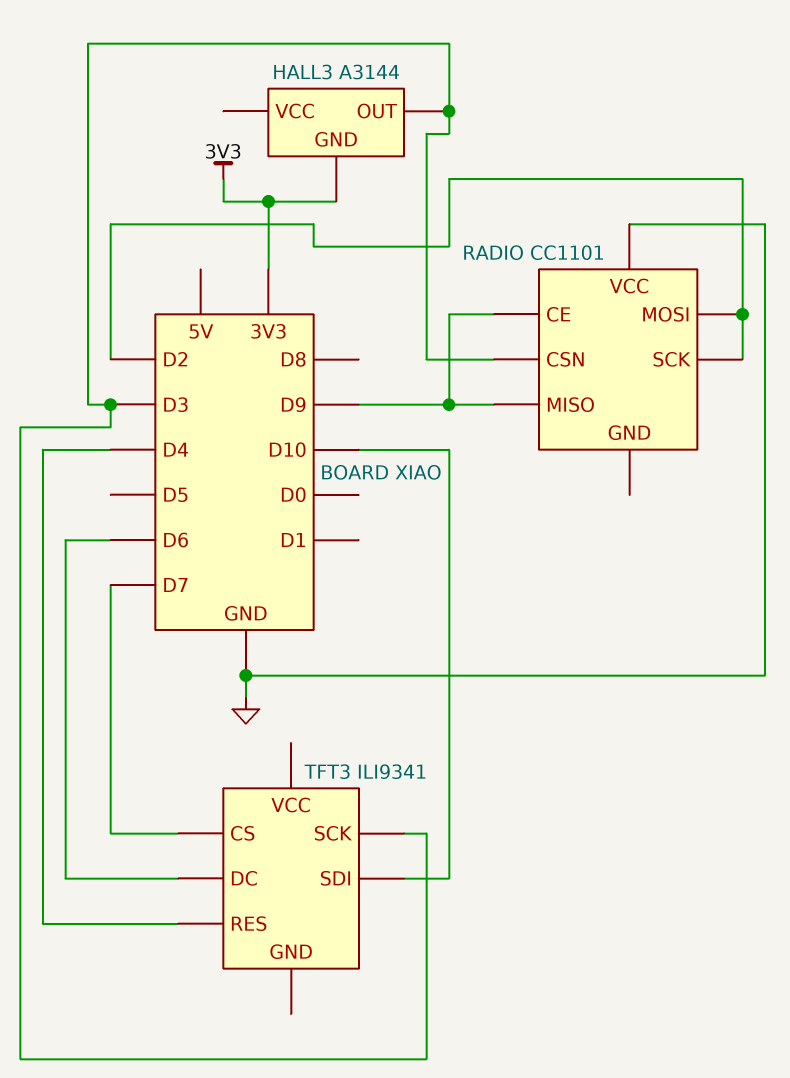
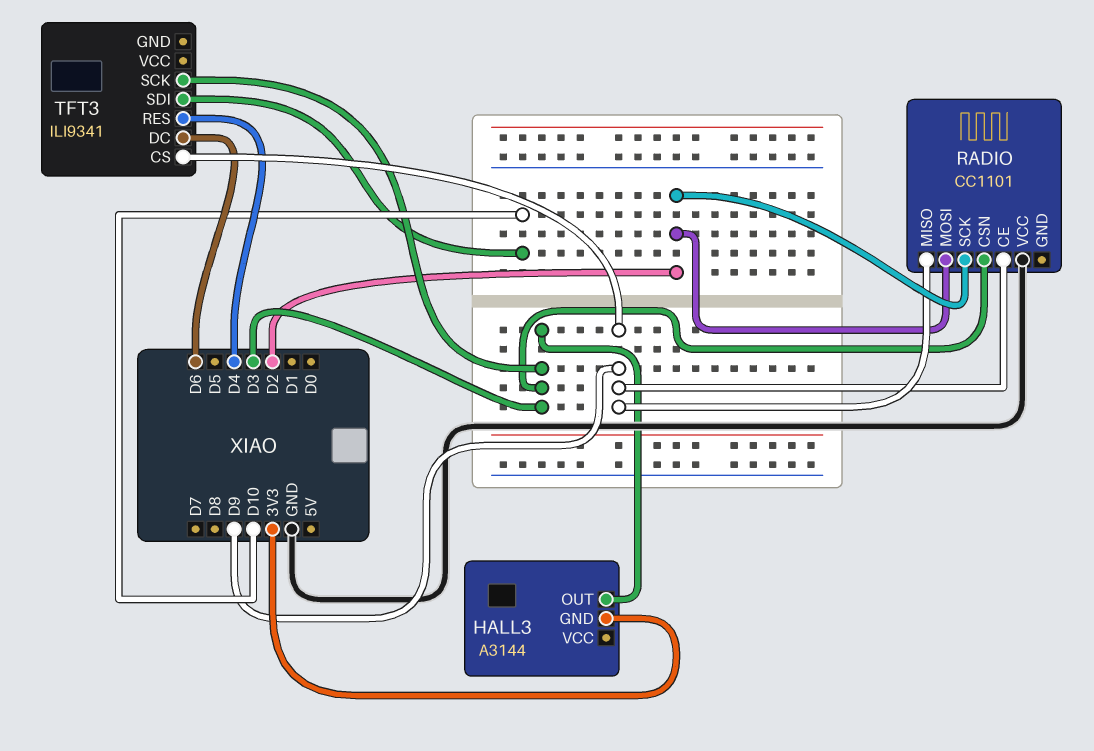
TFT3 pin CS: D7 -> D9

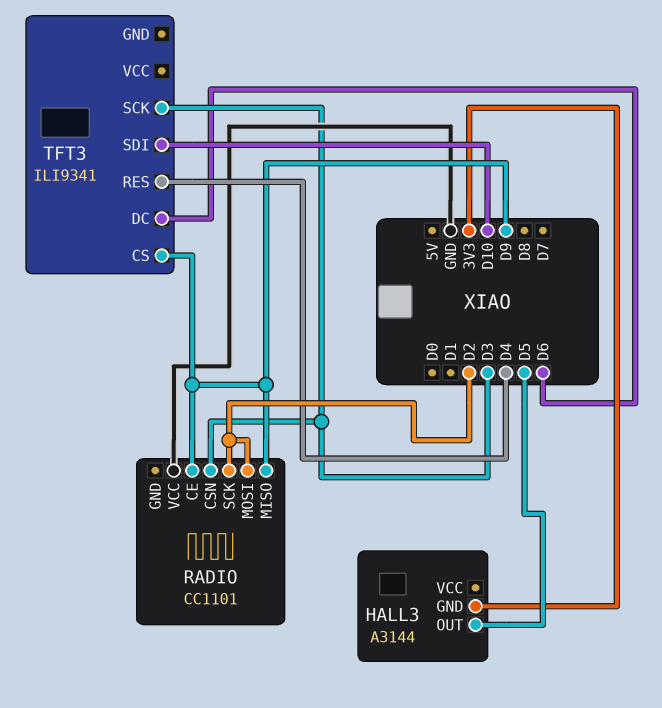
HALL3 pin OUT: D3 -> D5

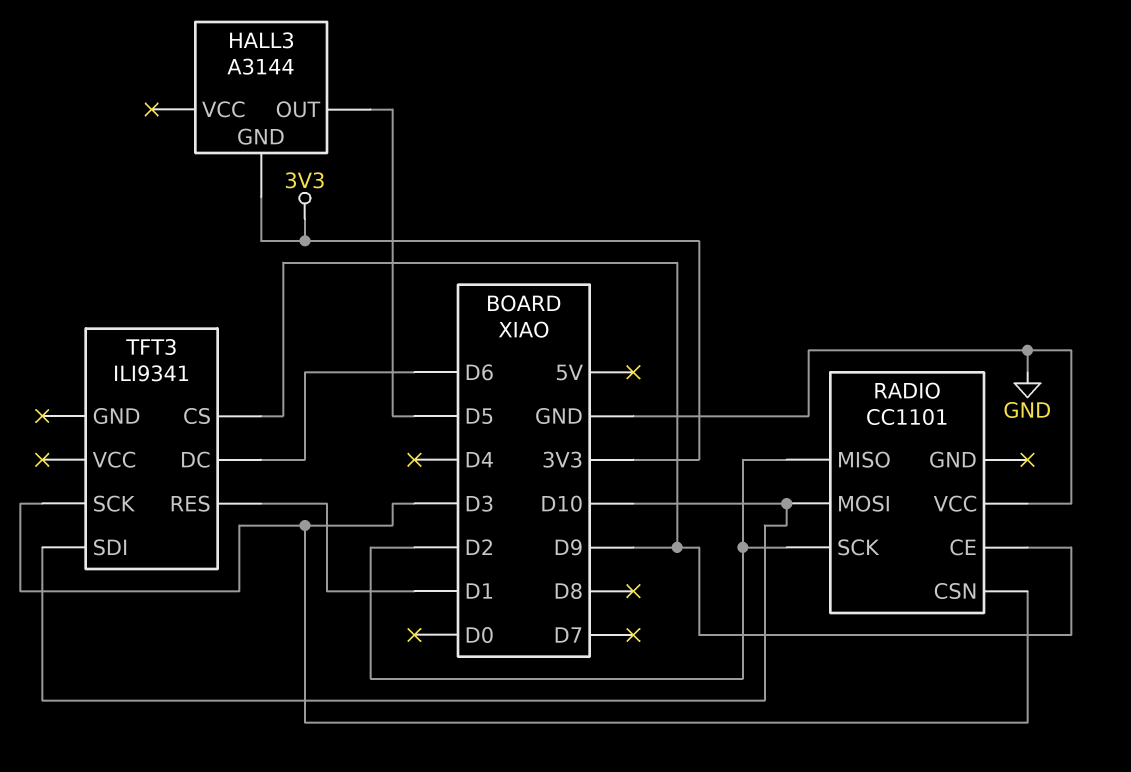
RADIO pin MISO: D9 -> D2
RADIO pin MOSI: D2 -> D10
TFT3 pin RES: D4 -> D1

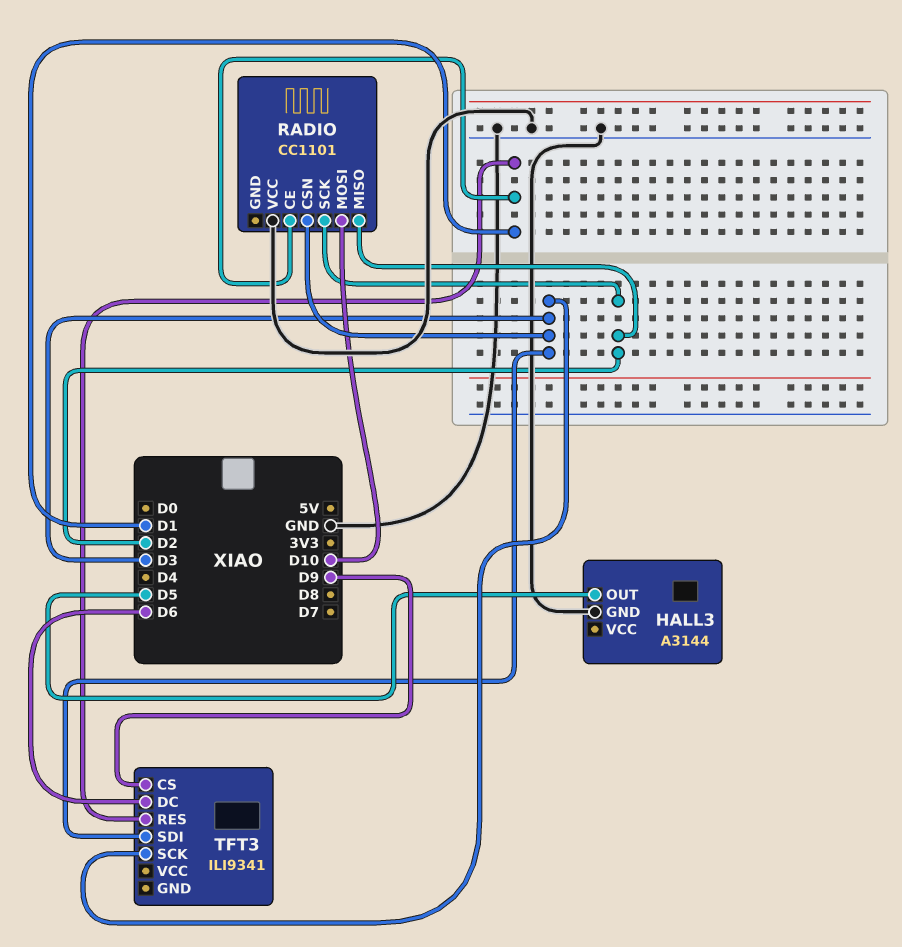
HALL3 pin GND: 3V3 -> GND
RADIO pin CE: D9 -> D1
TFT3 pin SDI: D10 -> D3

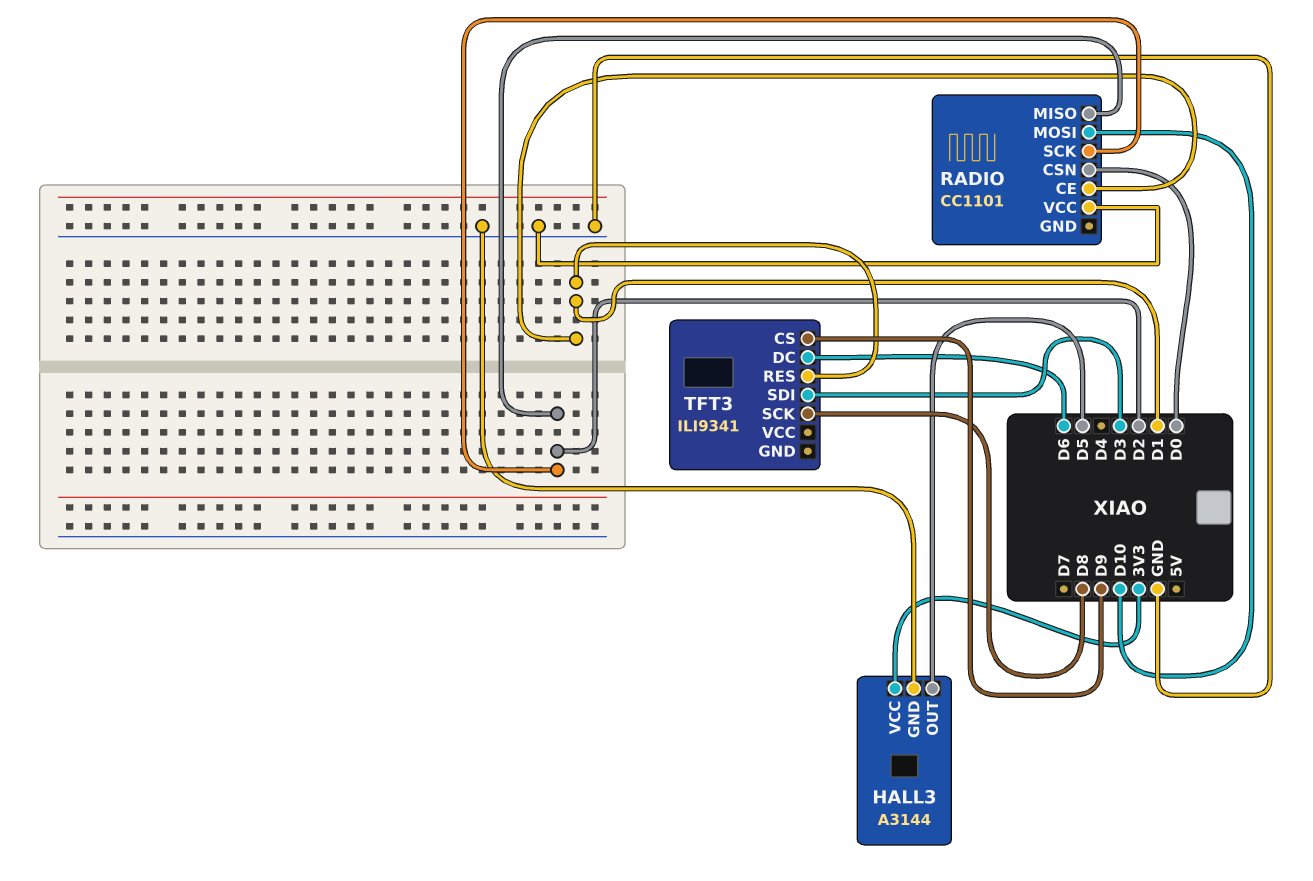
HALL3 pin VCC: none -> 3V3
RADIO pin CSN: D3 -> D0
TFT3 pin SCK: D3 -> D8

